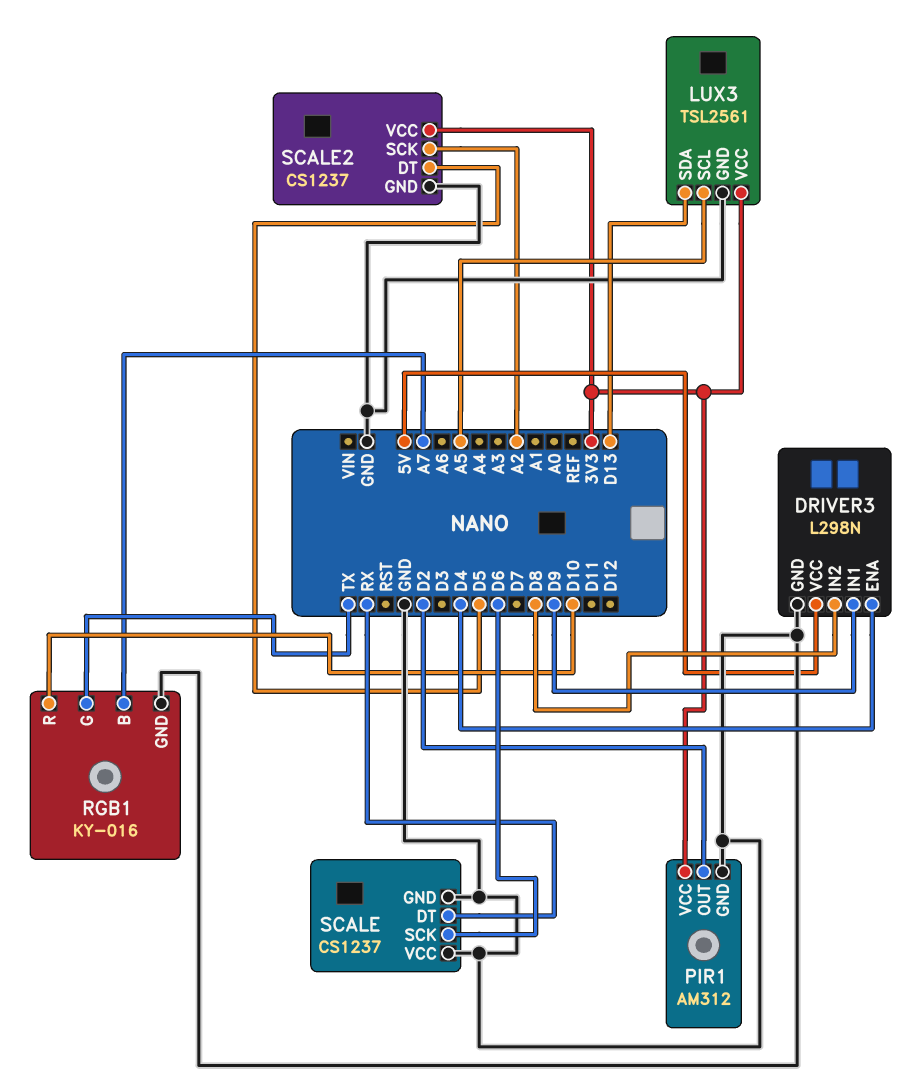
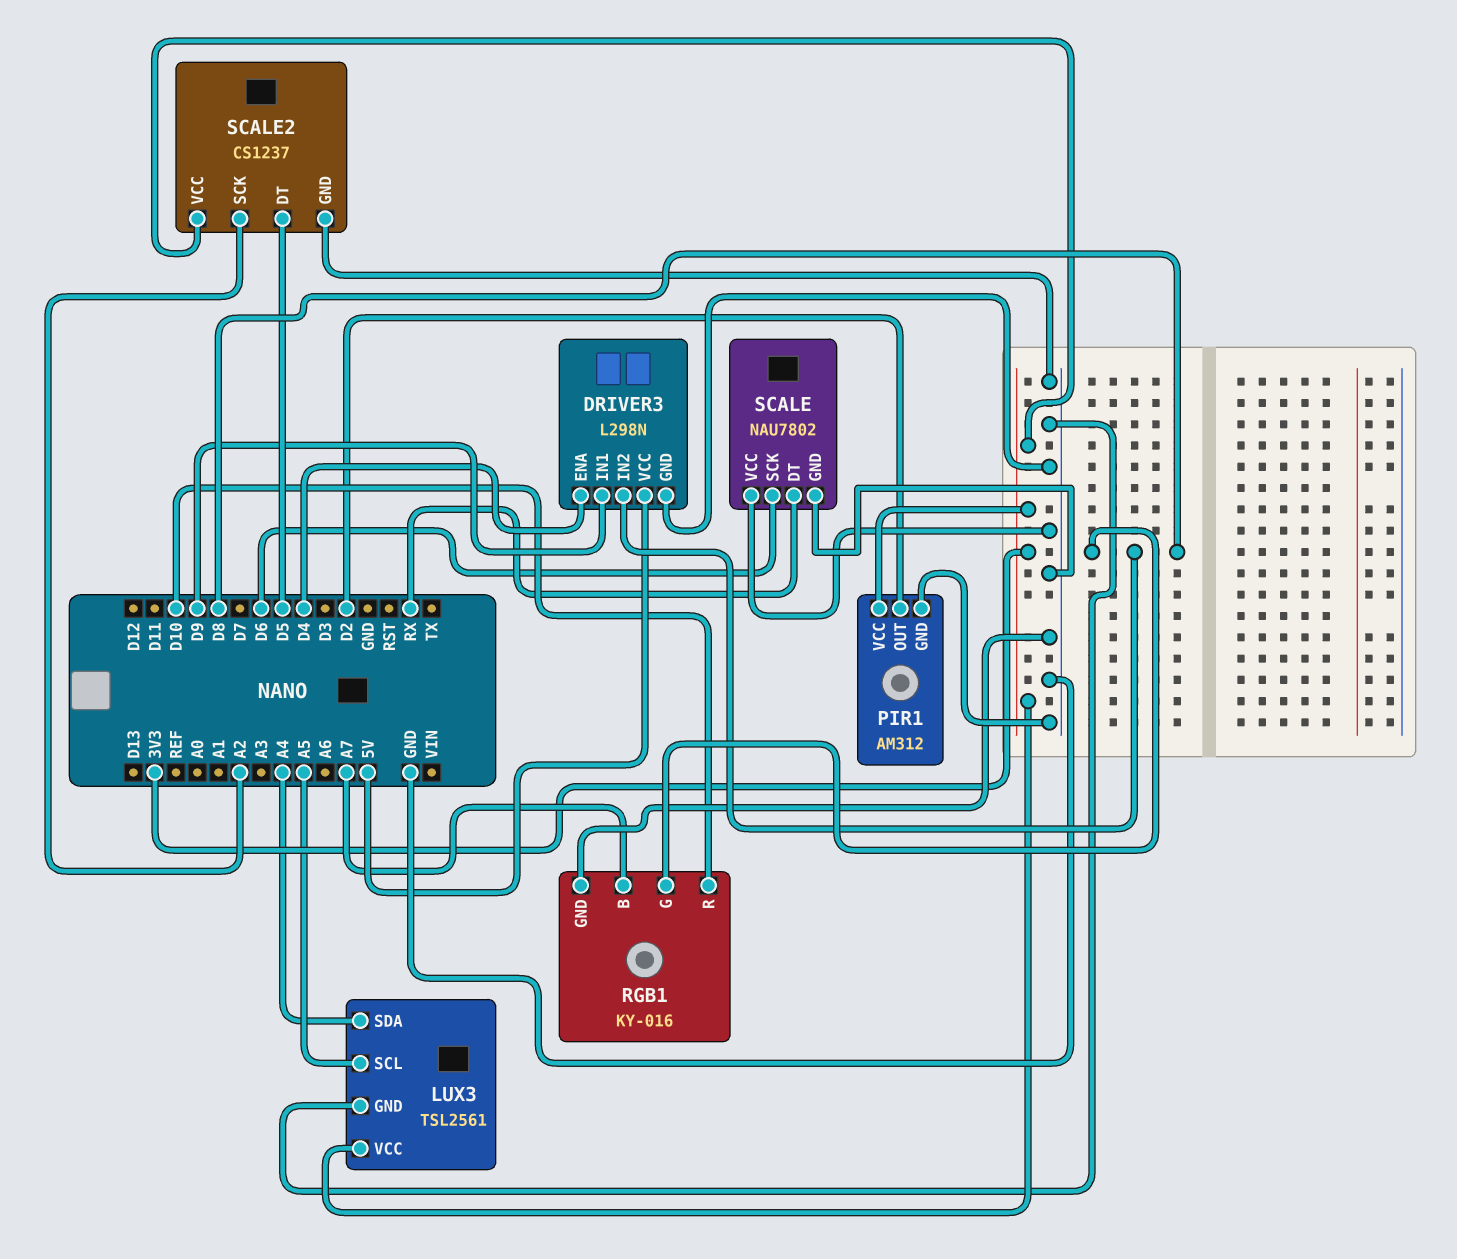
LUX3 pin SDA: D13 -> A4
RGB1 pin G: TX -> D8
SCALE: CS1237 -> NAU7802

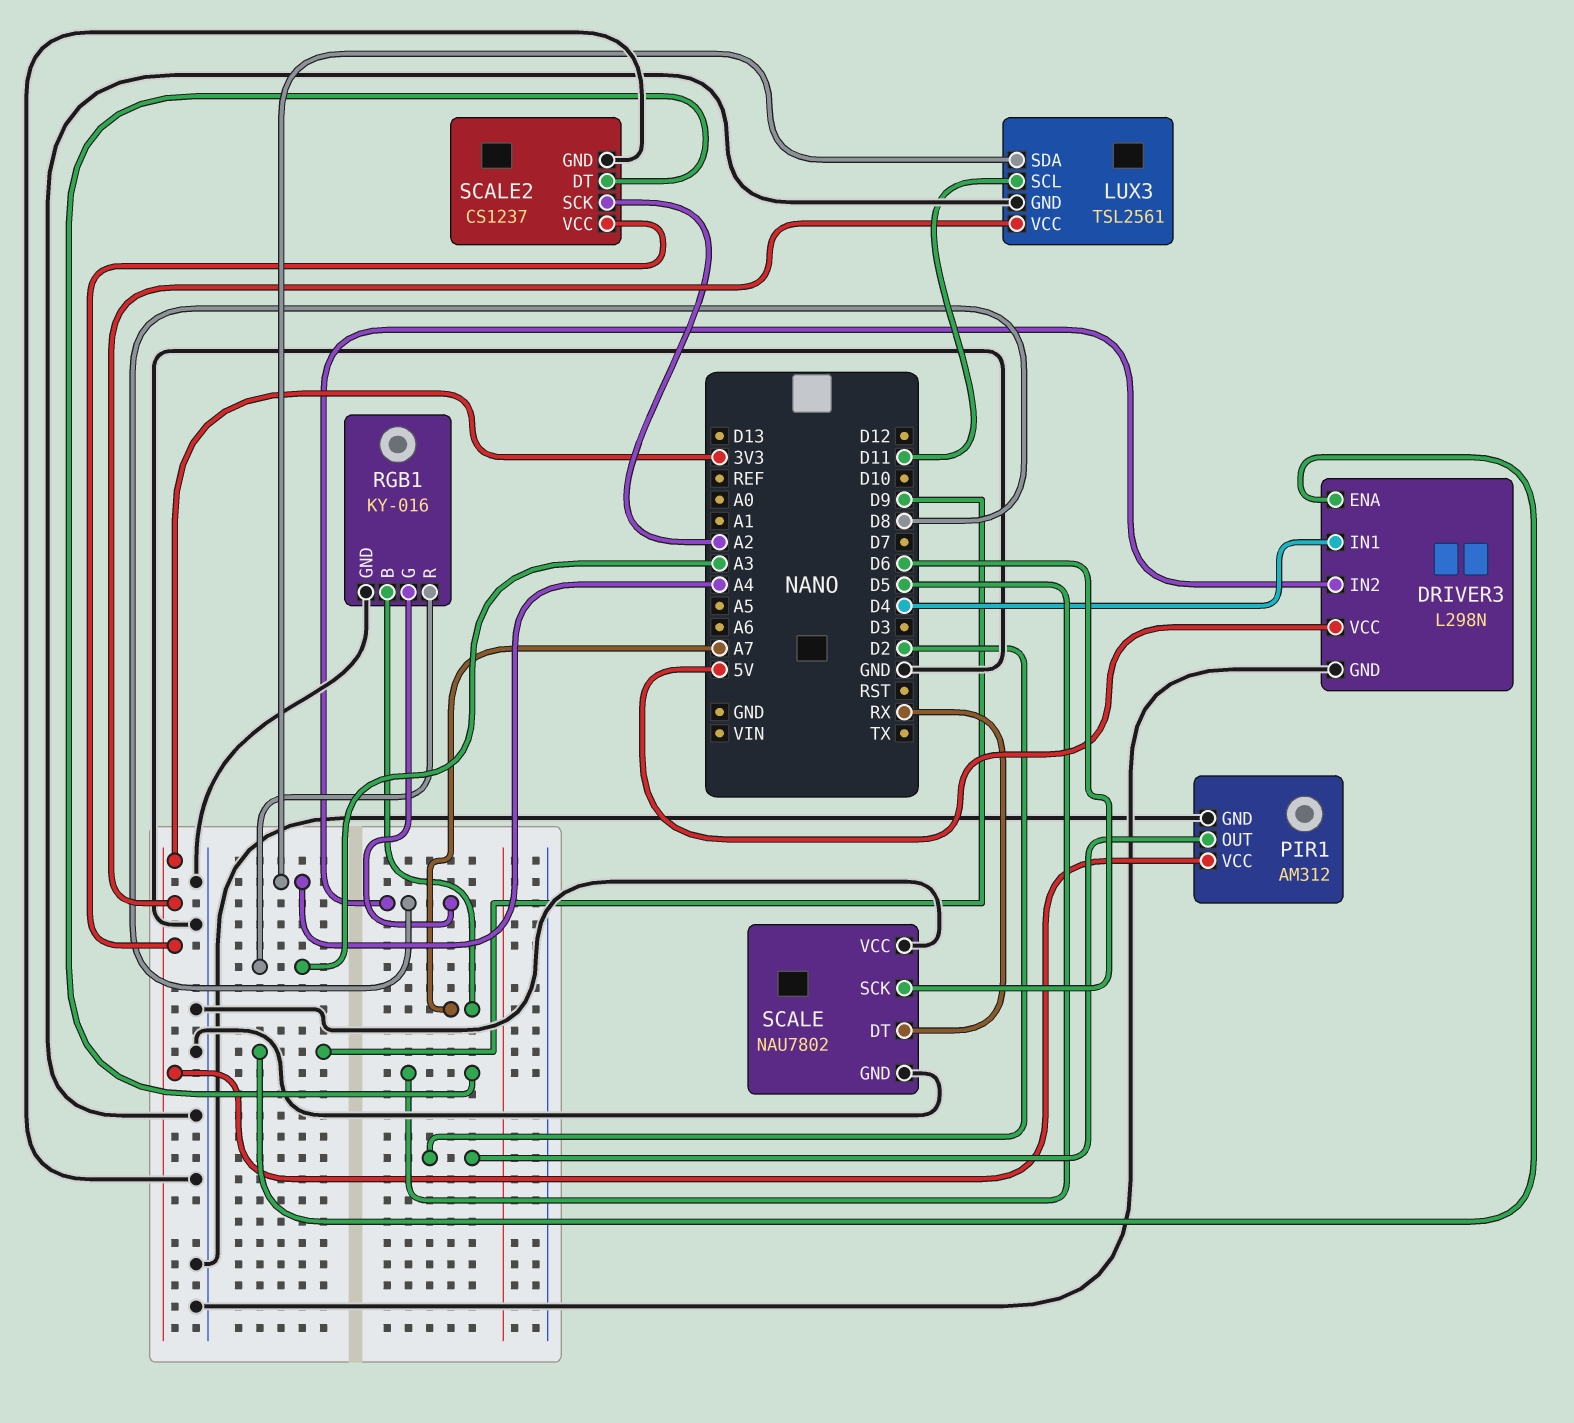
DRIVER3 pin ENA: D4 -> D9
DRIVER3 pin IN1: D9 -> D4
LUX3 pin SCL: A5 -> D11
RGB1 pin R: D10 -> A3

